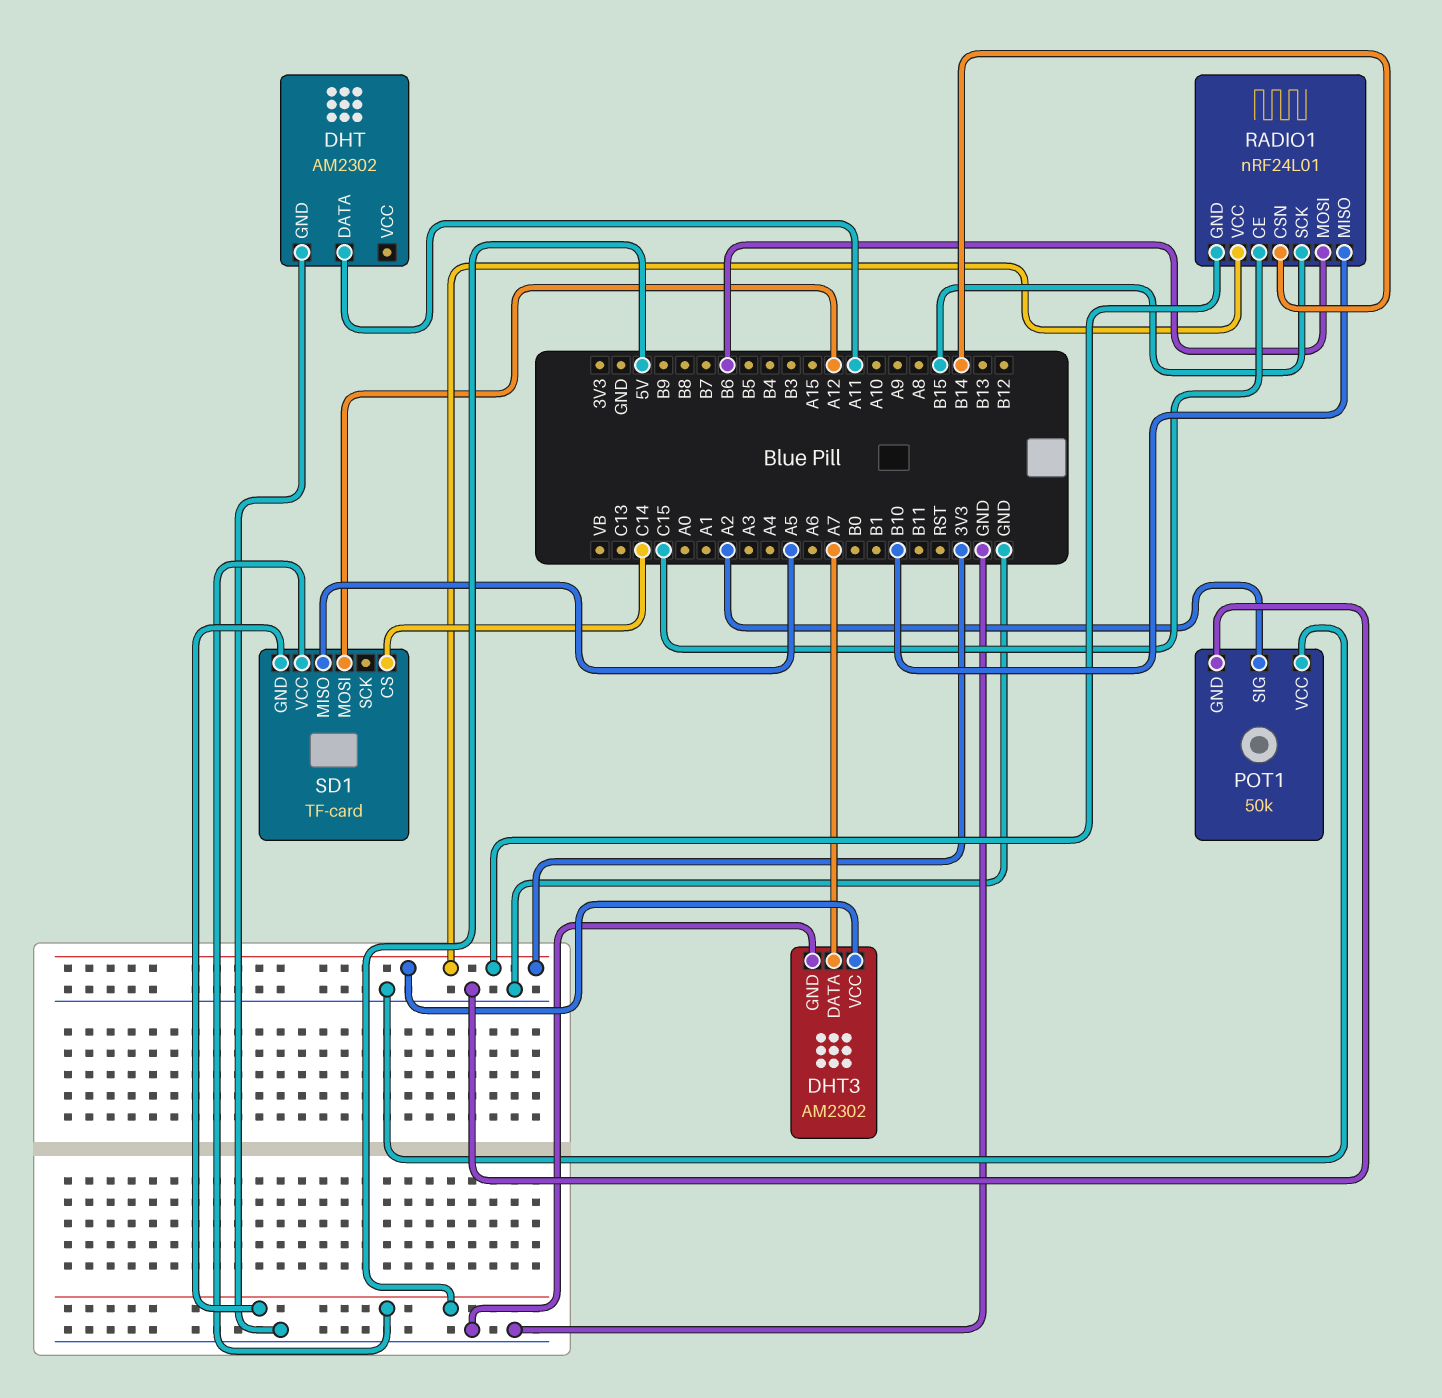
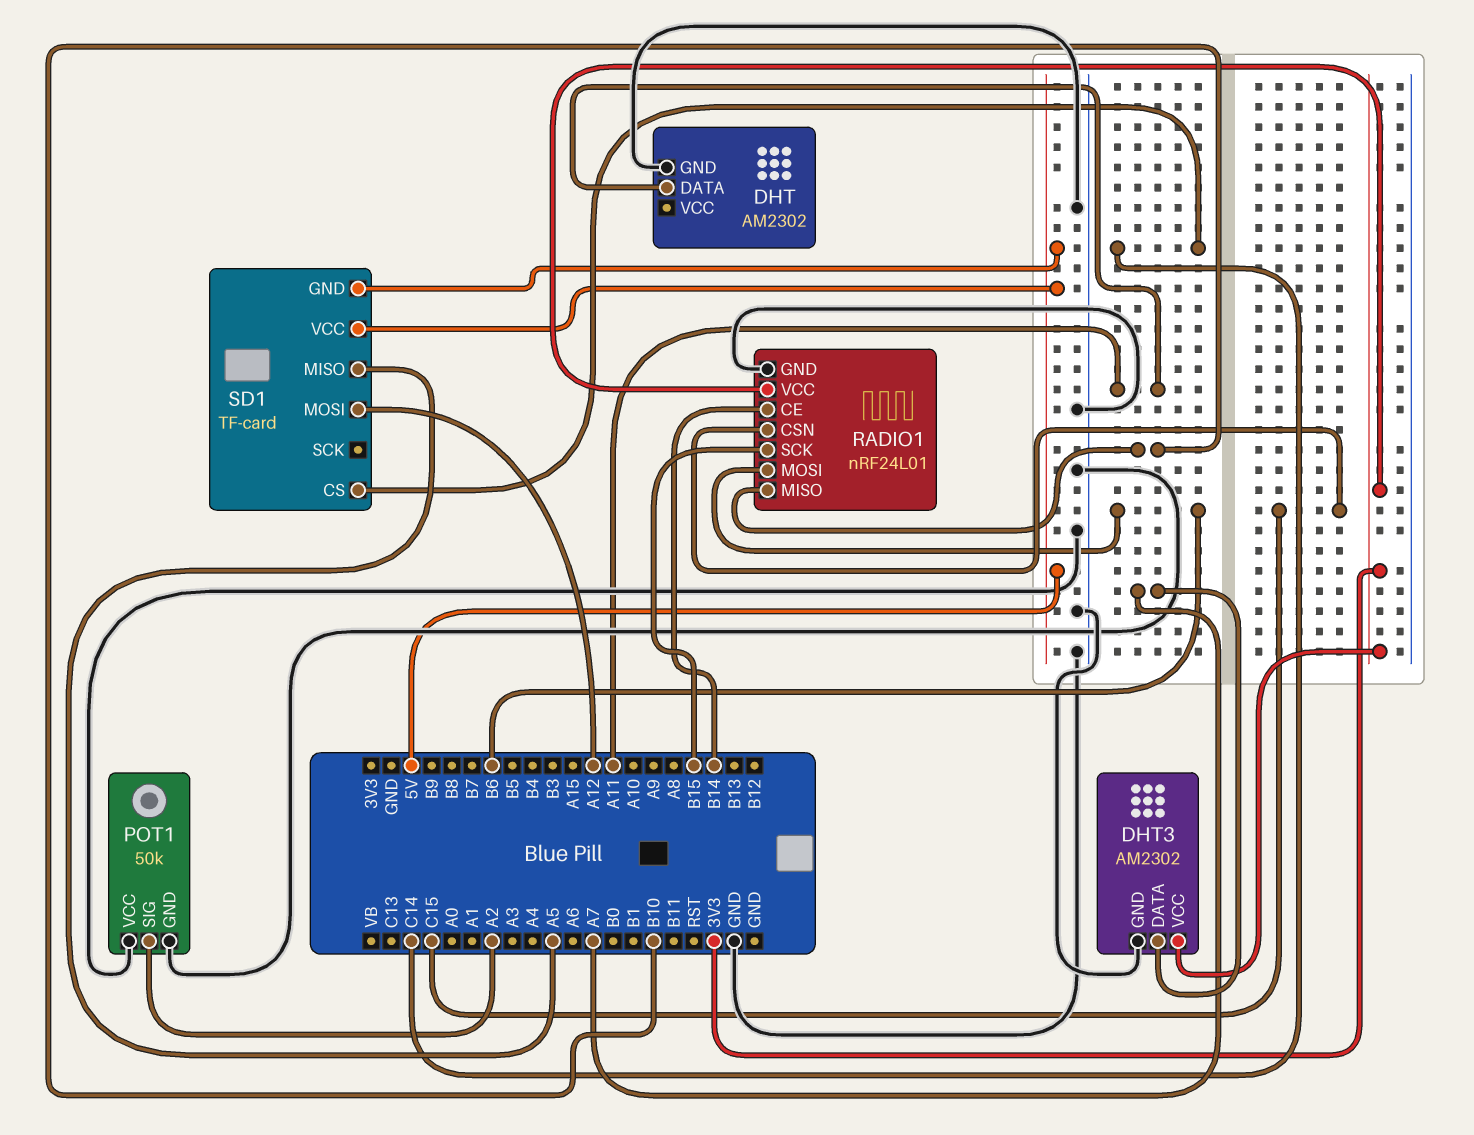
RADIO1 pin CE: C15 -> B14
RADIO1 pin CSN: B14 -> C15
RADIO1 pin GND: 3V3 -> GND

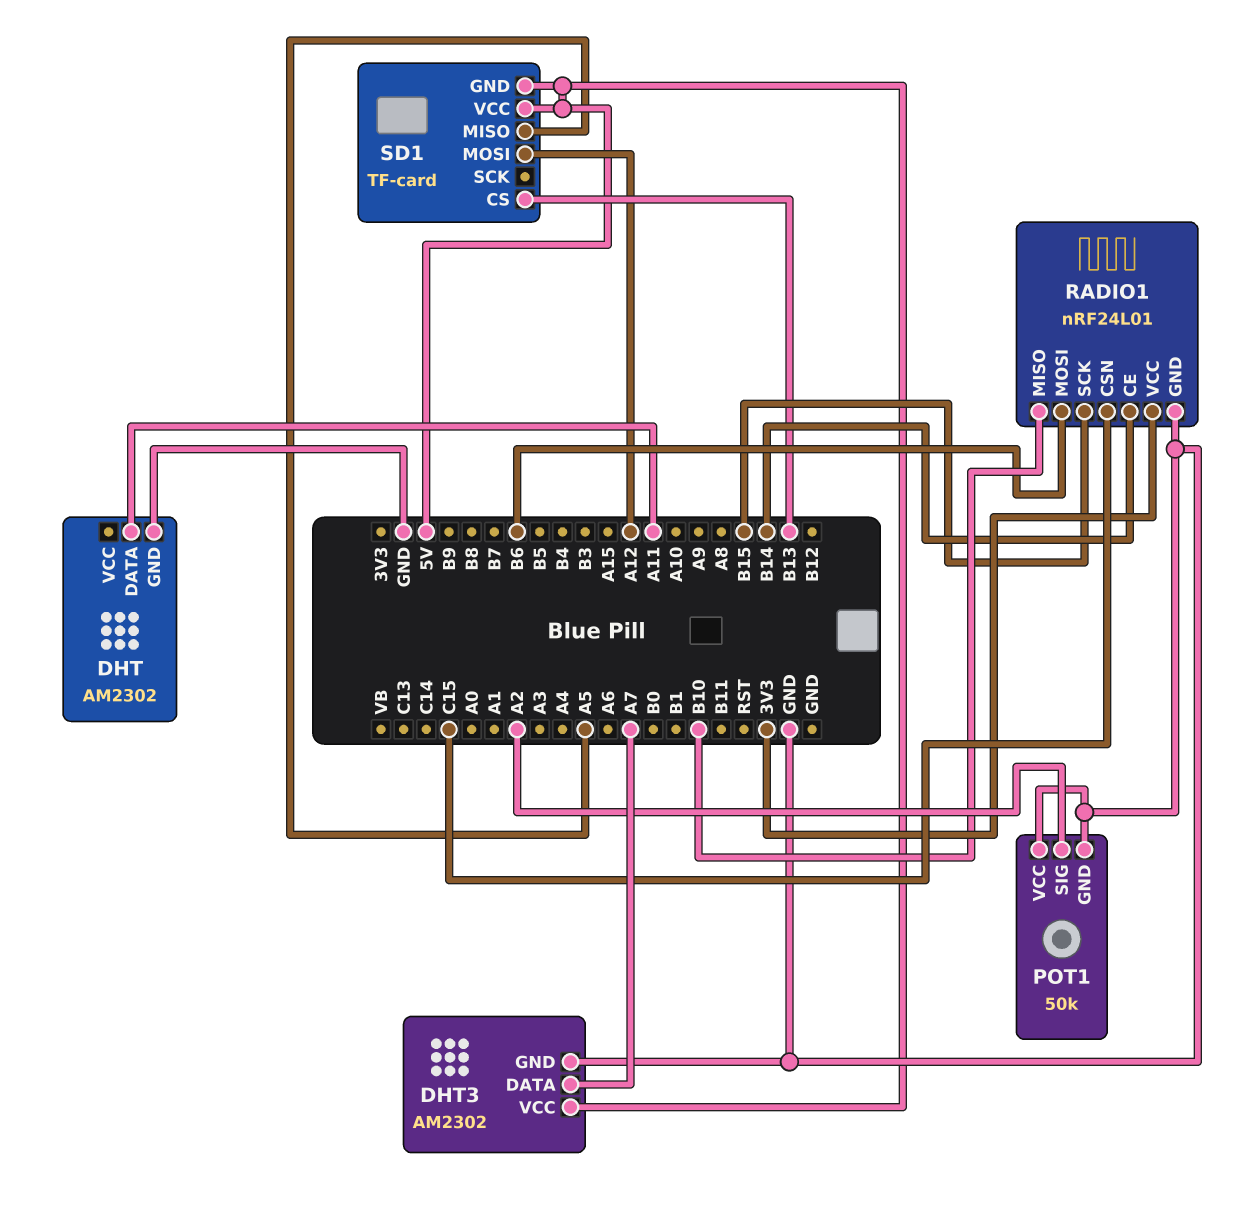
DHT3 pin VCC: 3V3 -> 5V
SD1 pin CS: C14 -> B13

